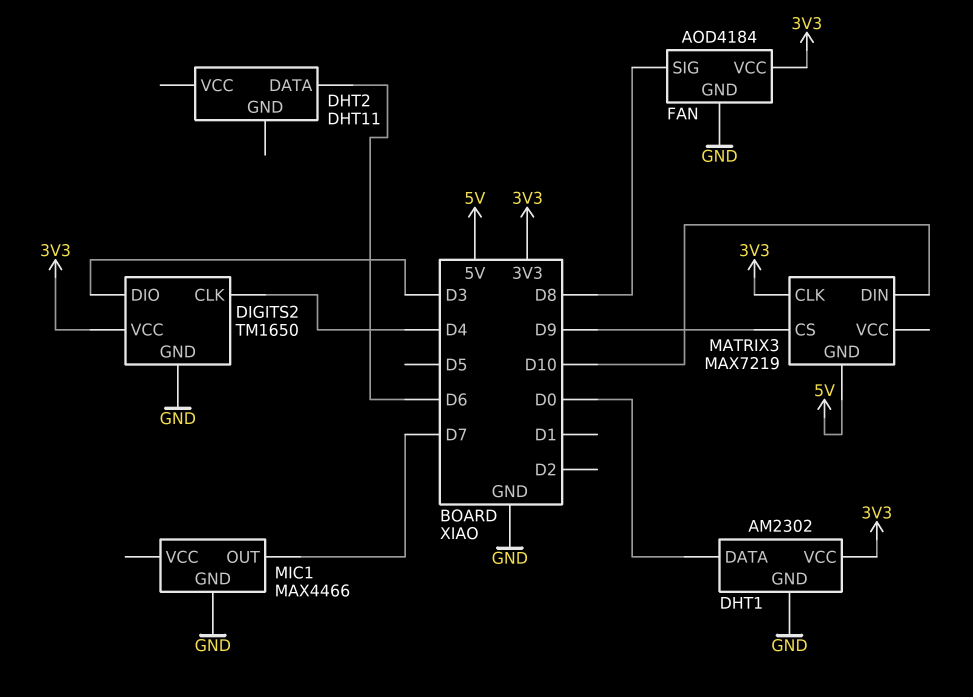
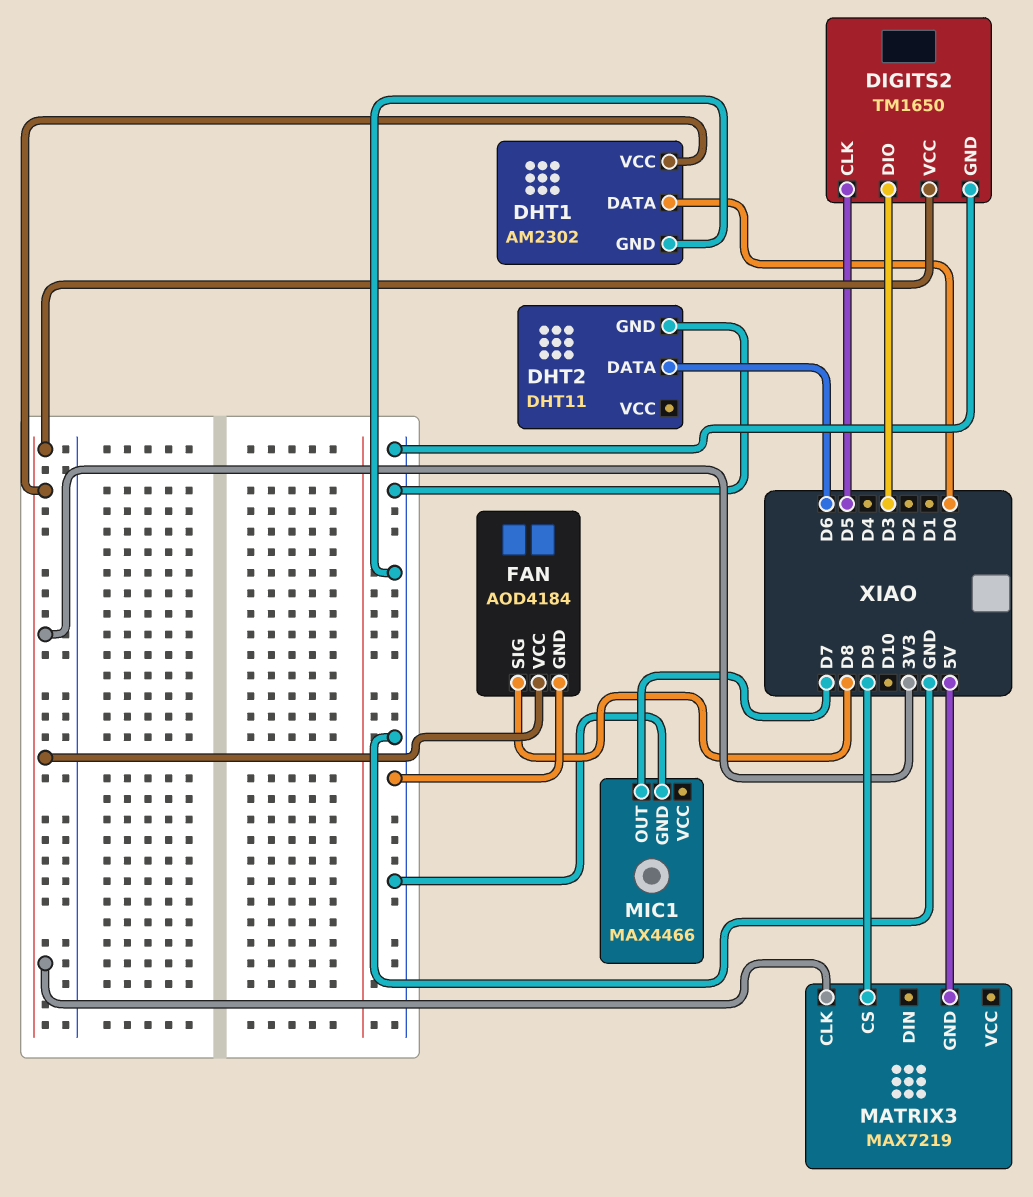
DHT2 pin GND: none -> GND
DIGITS2 pin CLK: D4 -> D5
MATRIX3 pin DIN: D10 -> none

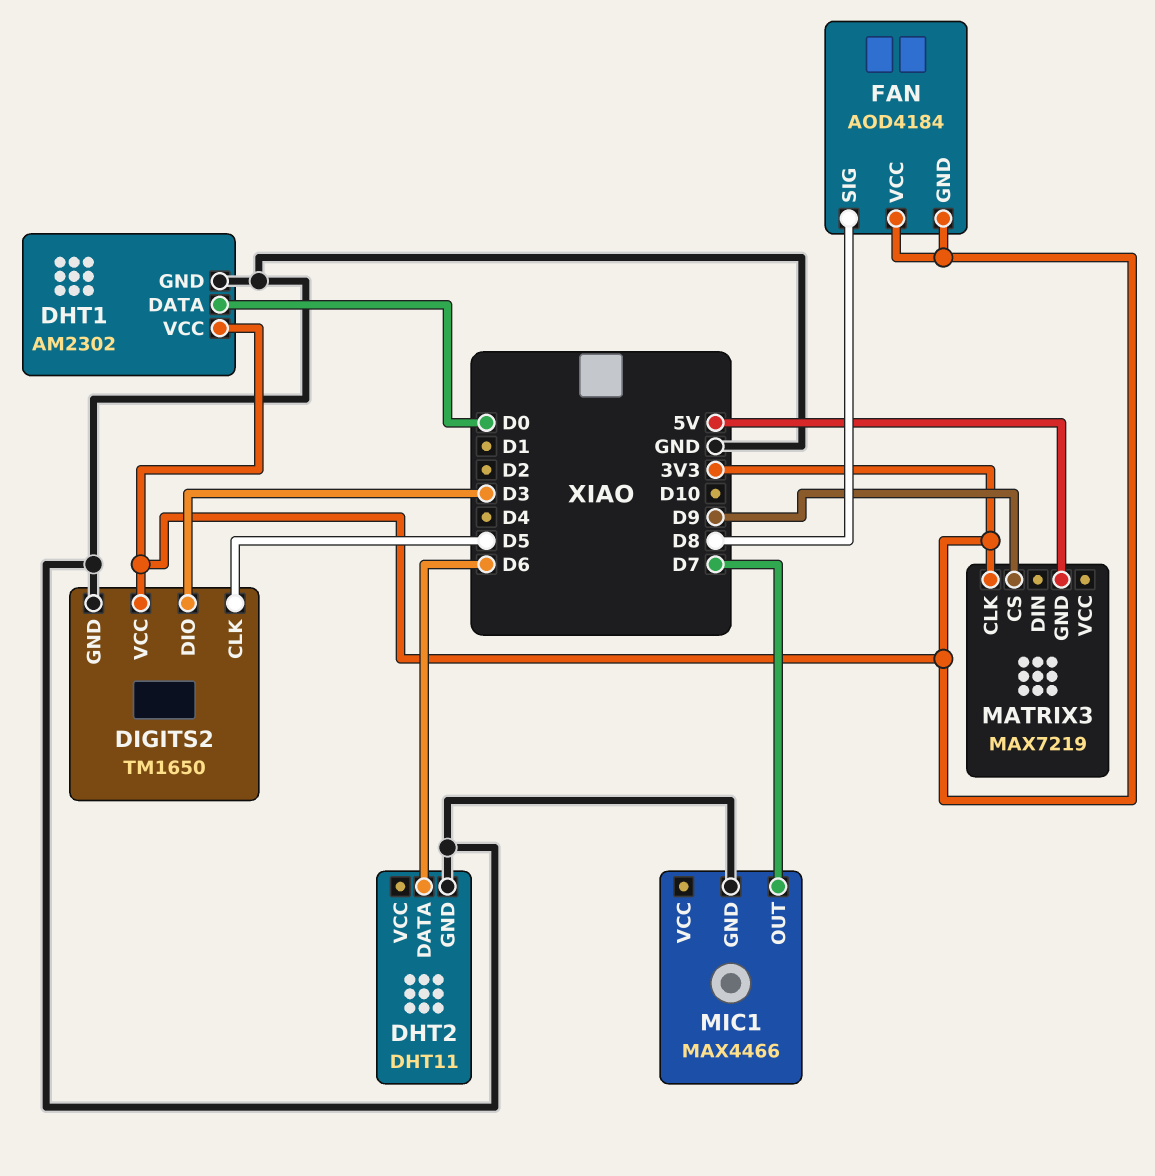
FAN pin GND: GND -> 3V3

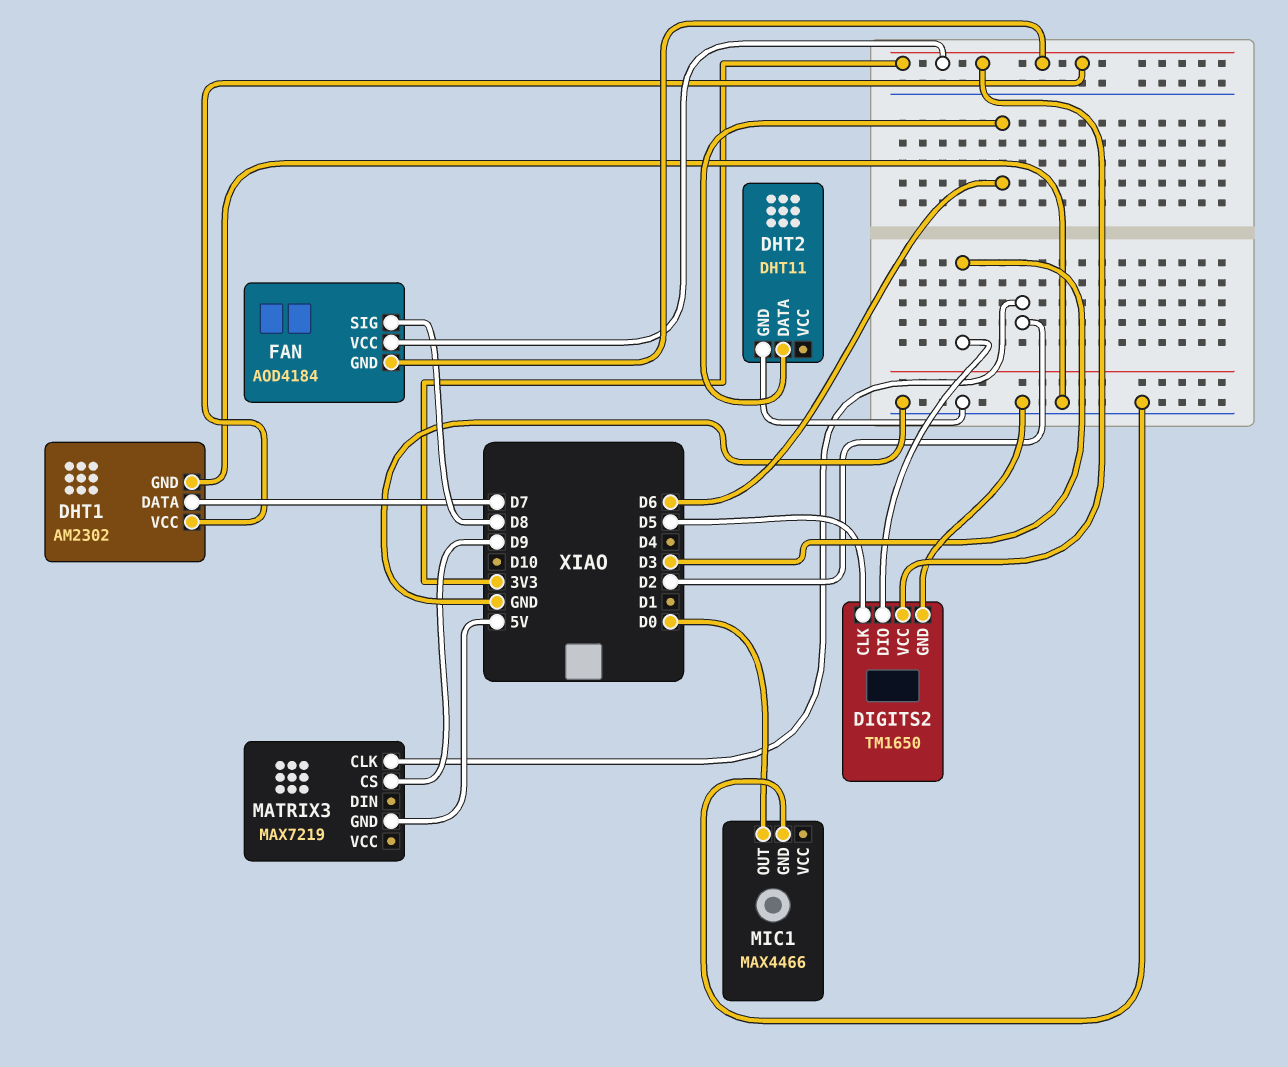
DHT1 pin DATA: D0 -> D7
MATRIX3 pin CLK: 3V3 -> D2
MIC1 pin OUT: D7 -> D0

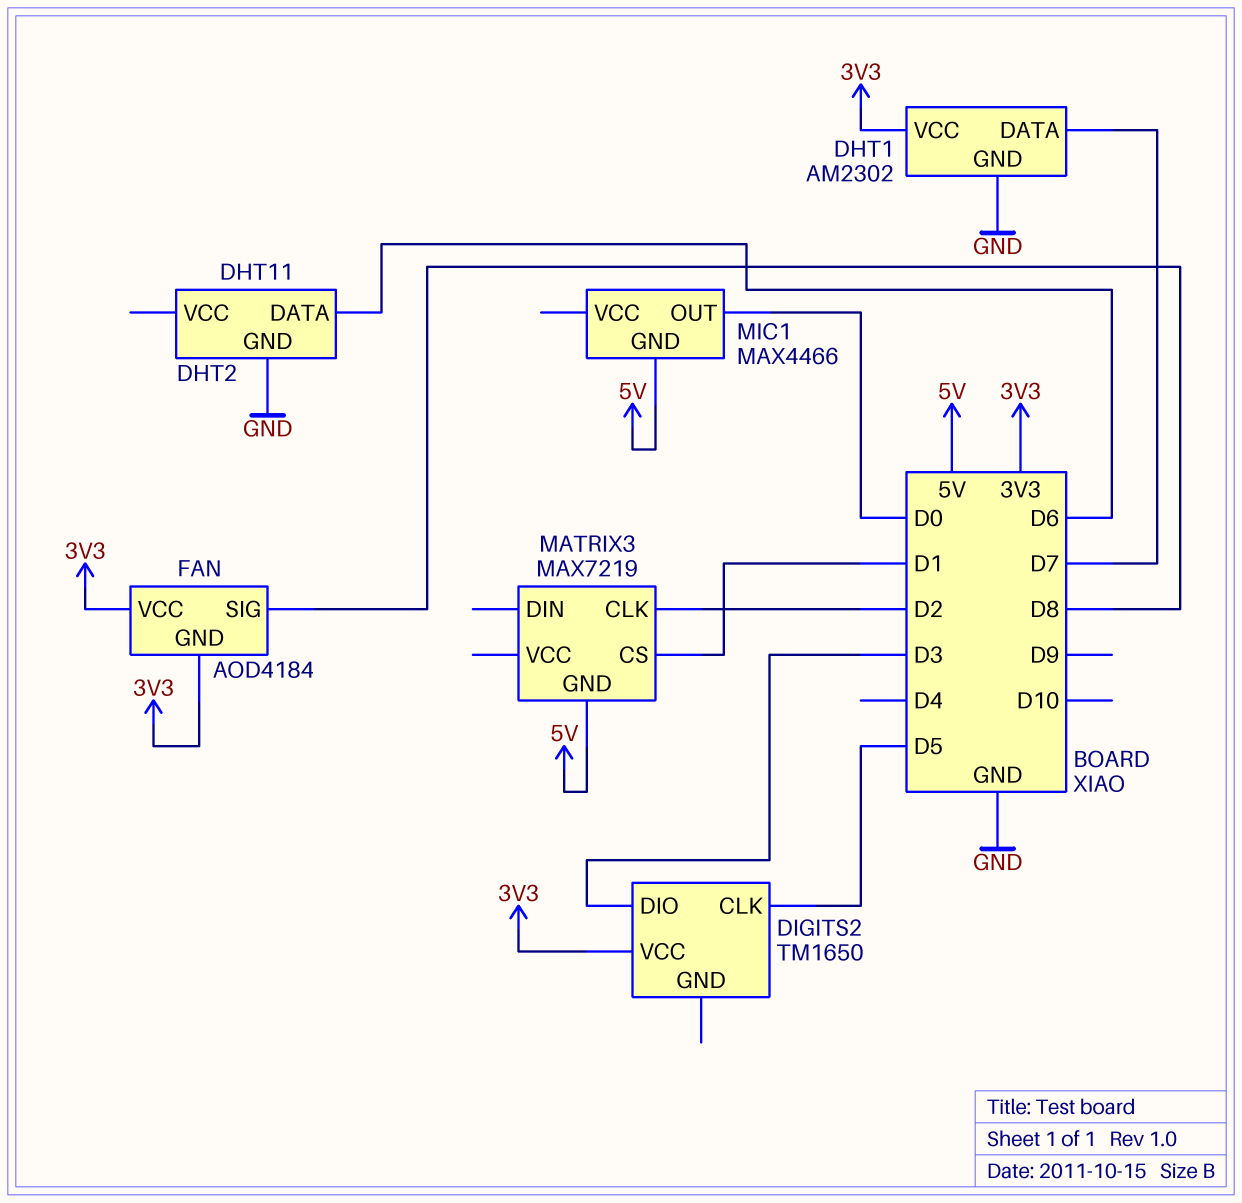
DIGITS2 pin GND: GND -> none
MATRIX3 pin CS: D9 -> D1
MIC1 pin GND: GND -> 5V

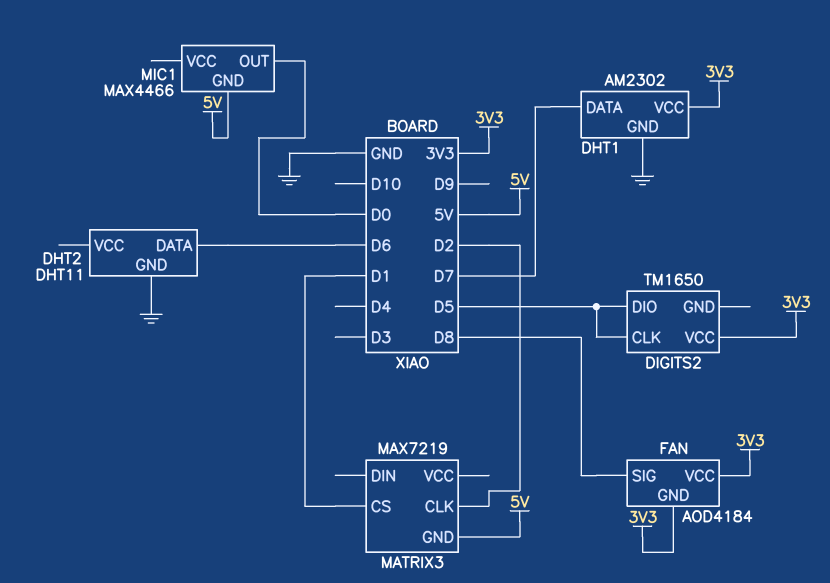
DIGITS2 pin DIO: D3 -> D5

